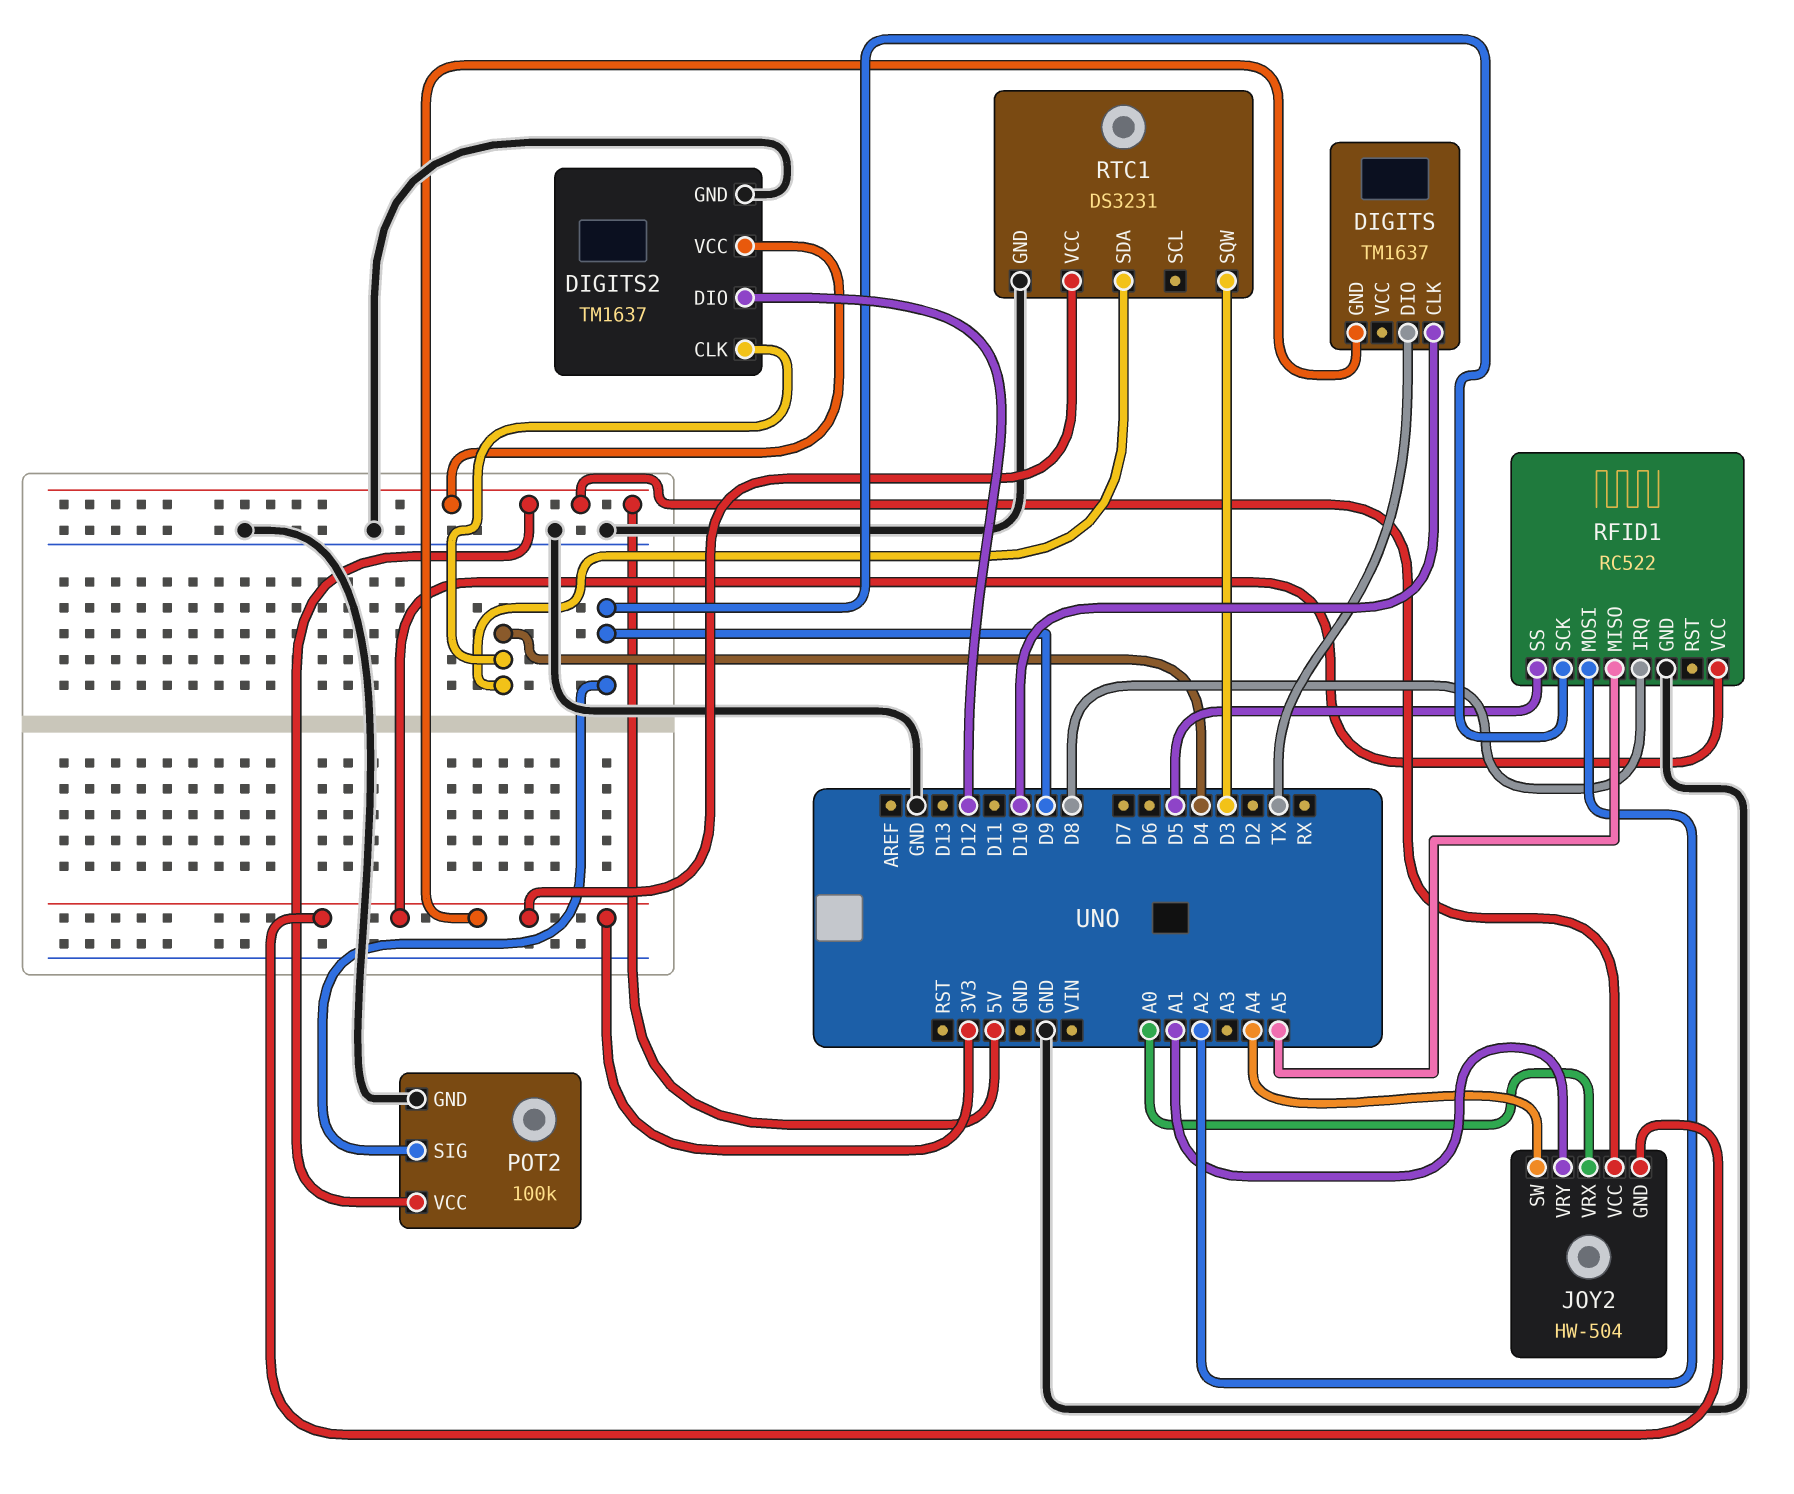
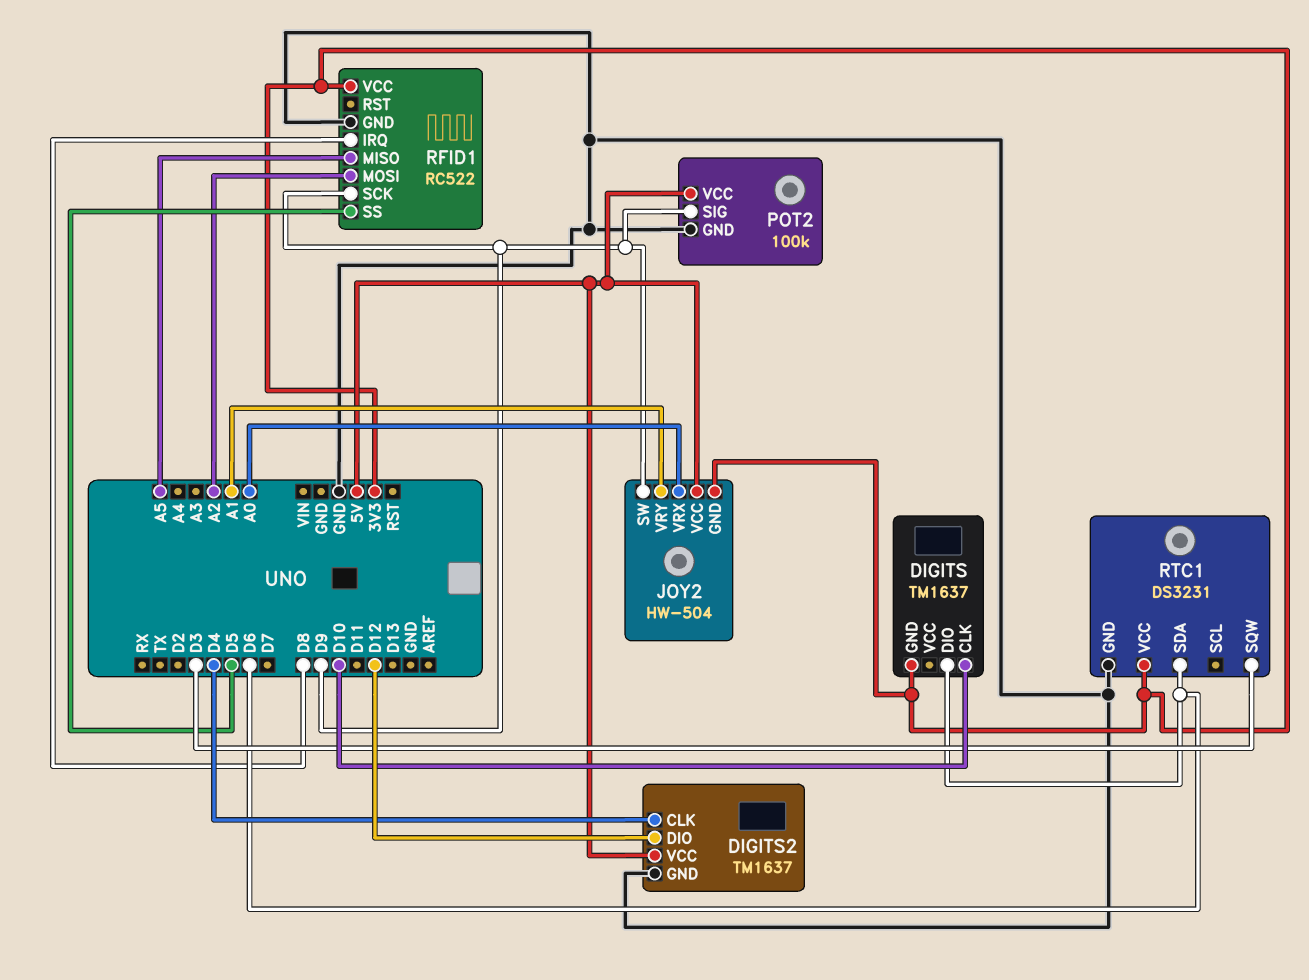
DIGITS pin DIO: TX -> D6
JOY2 pin SW: A4 -> D9
RTC1 pin SDA: D4 -> D6

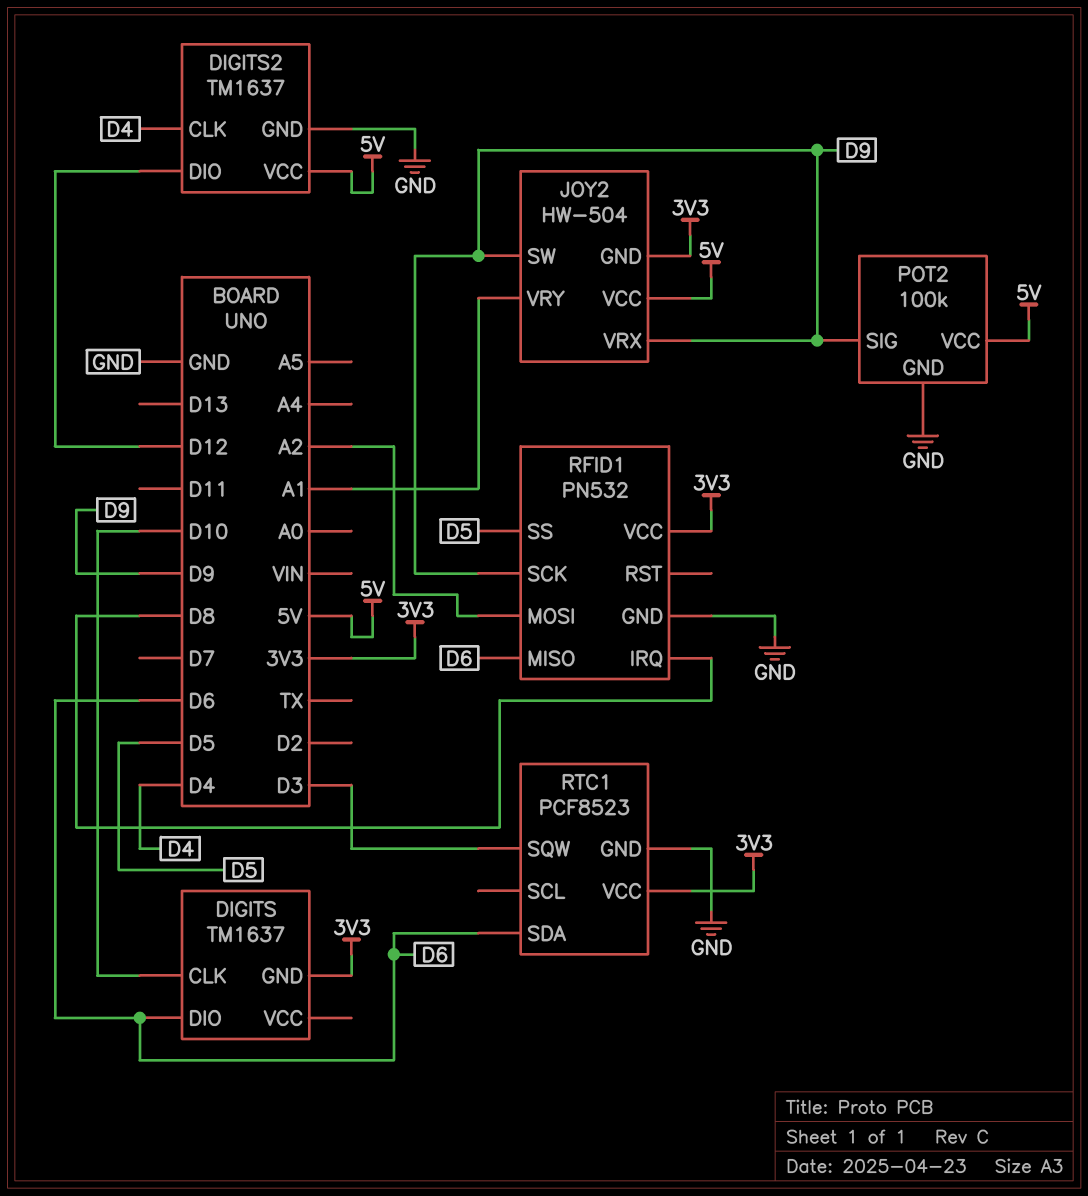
JOY2 pin VRX: A0 -> D9
RFID1: RC522 -> PN532
RFID1 pin MISO: A5 -> D6
RTC1: DS3231 -> PCF8523

